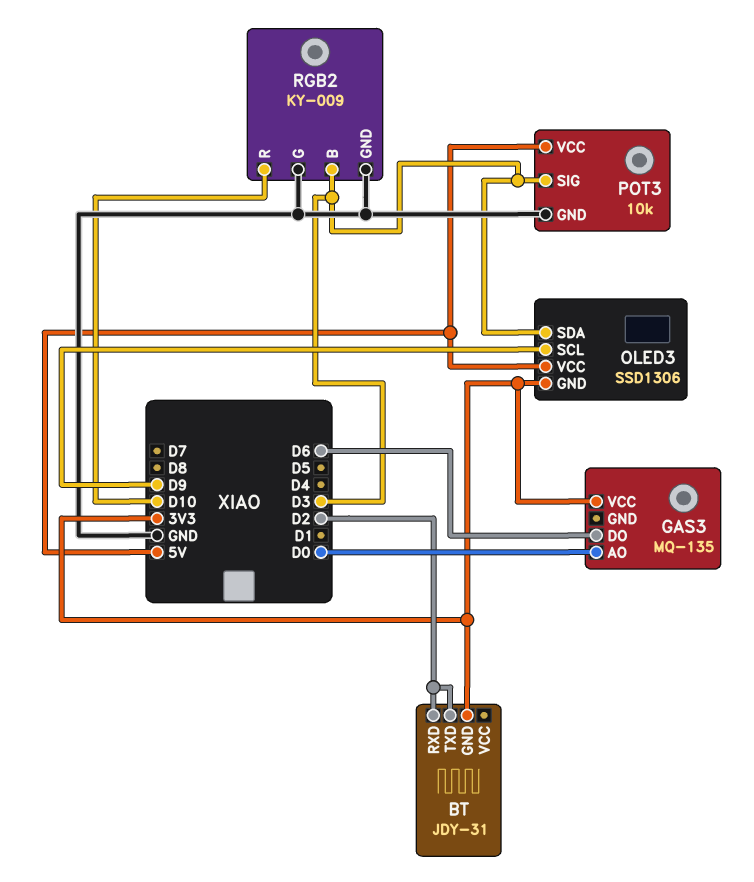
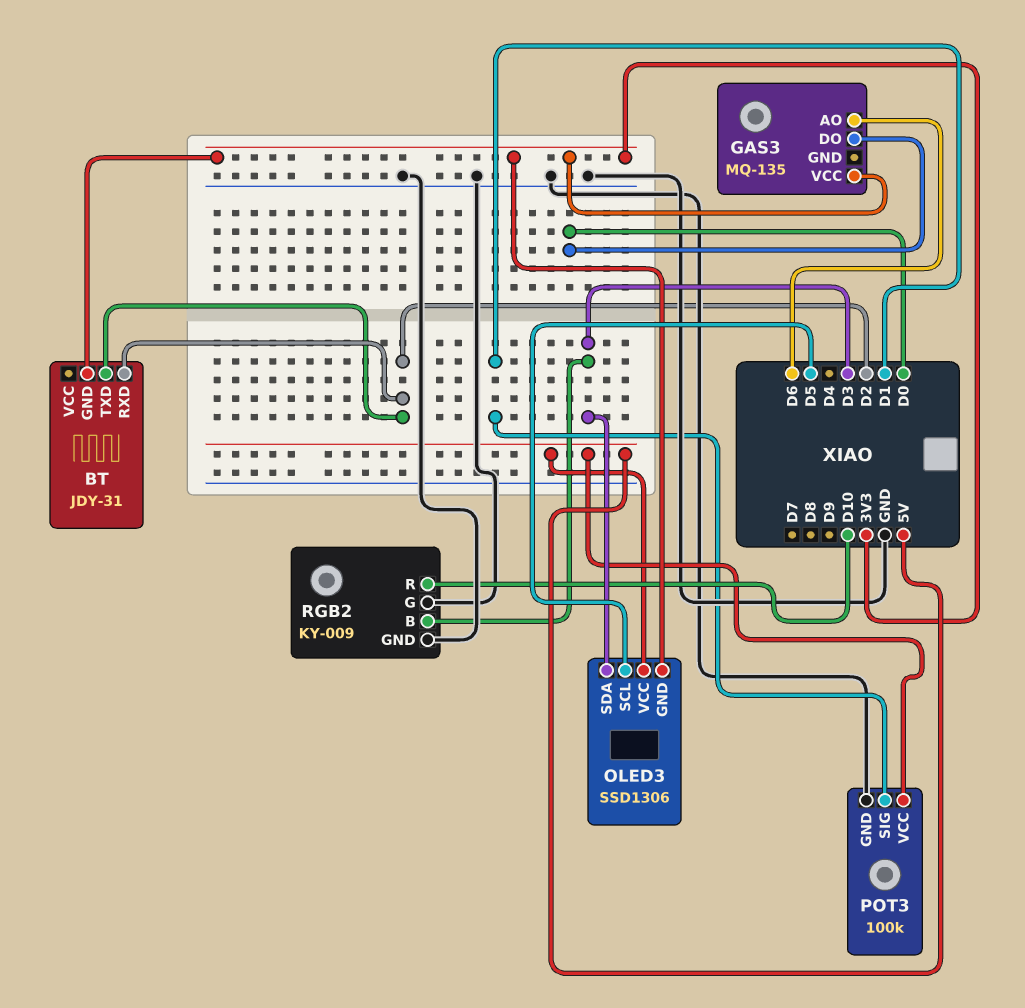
GAS3 pin AO: D0 -> D6
GAS3 pin DO: D6 -> D0
OLED3 pin SCL: D9 -> D5
POT3: 10k -> 100k
POT3 pin SIG: D3 -> D1

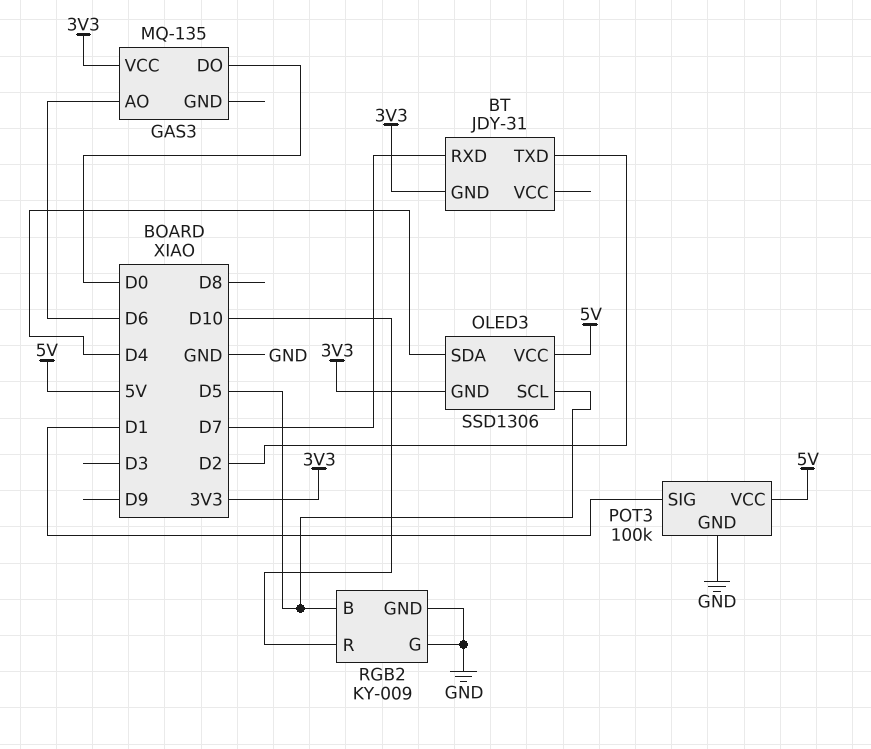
BT pin RXD: D2 -> D7
OLED3 pin SDA: D3 -> D4
RGB2 pin B: D3 -> D5

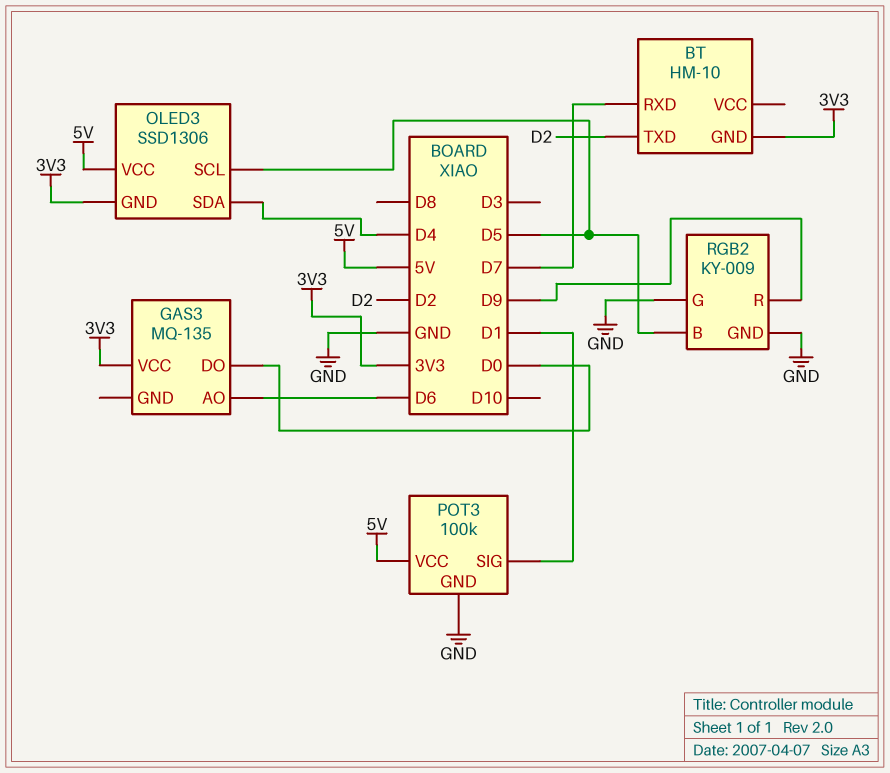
BT: JDY-31 -> HM-10
RGB2 pin R: D10 -> D9

